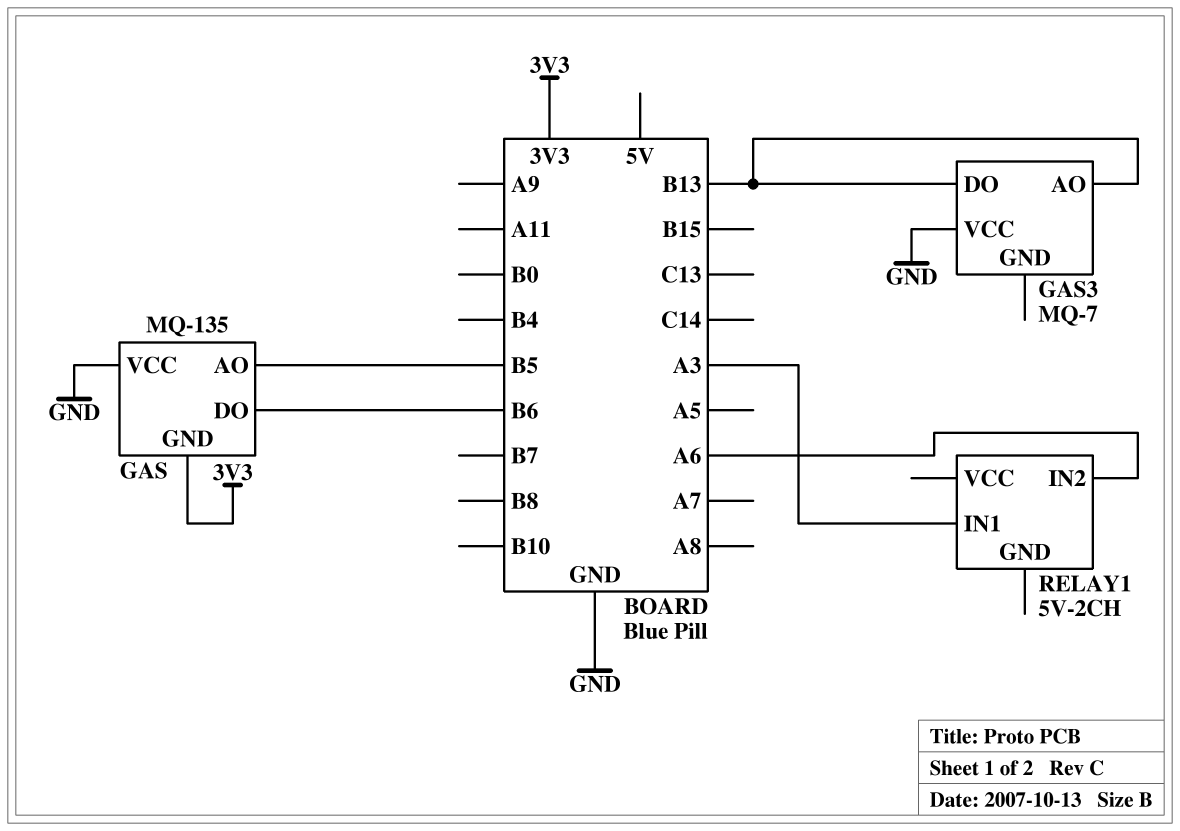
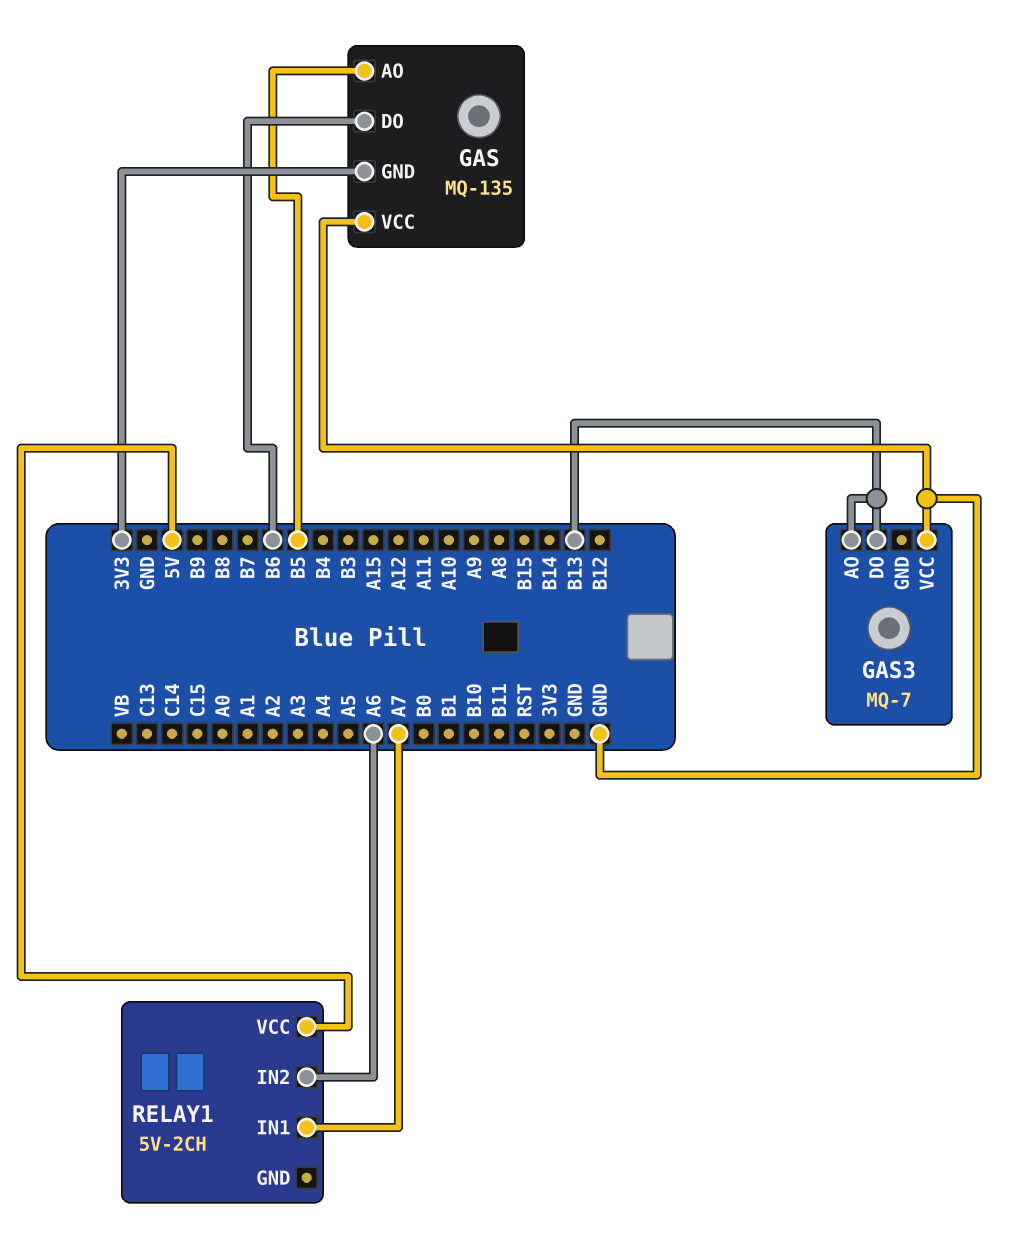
RELAY1 pin IN1: A3 -> A7
RELAY1 pin VCC: none -> 5V

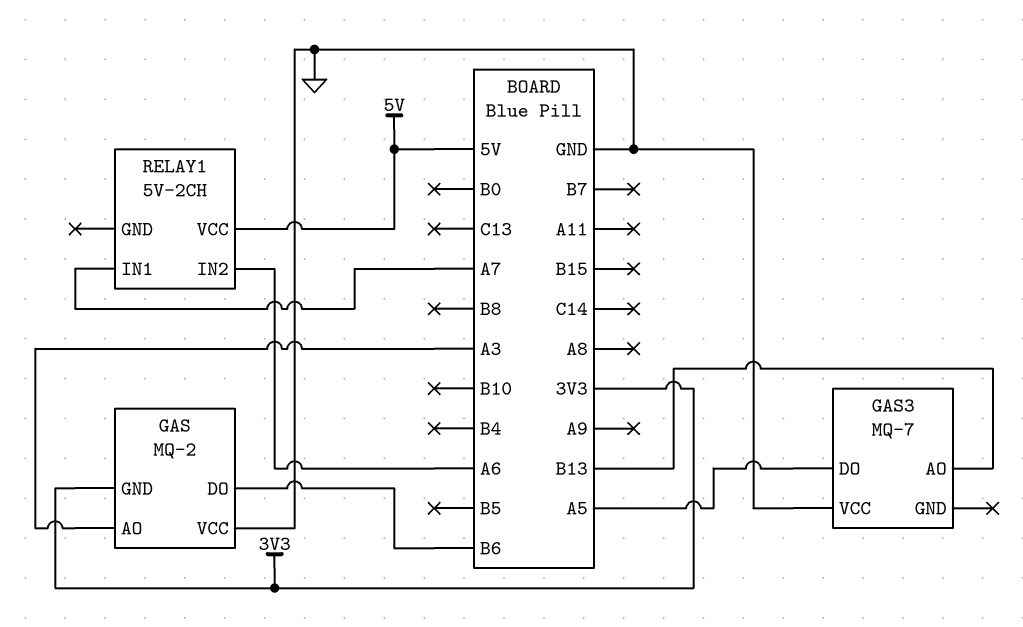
GAS: MQ-135 -> MQ-2
GAS pin AO: B5 -> A3
GAS3 pin DO: B13 -> A5

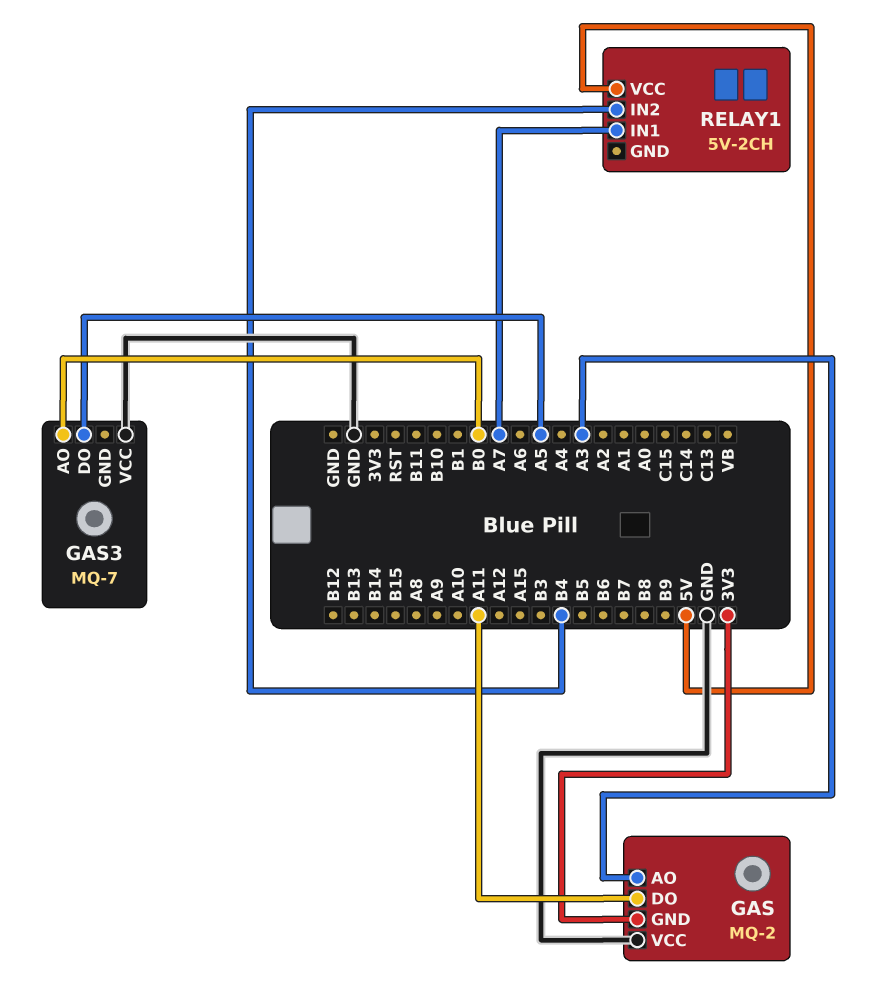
GAS pin DO: B6 -> A11
GAS3 pin AO: B13 -> B0
RELAY1 pin IN2: A6 -> B4

